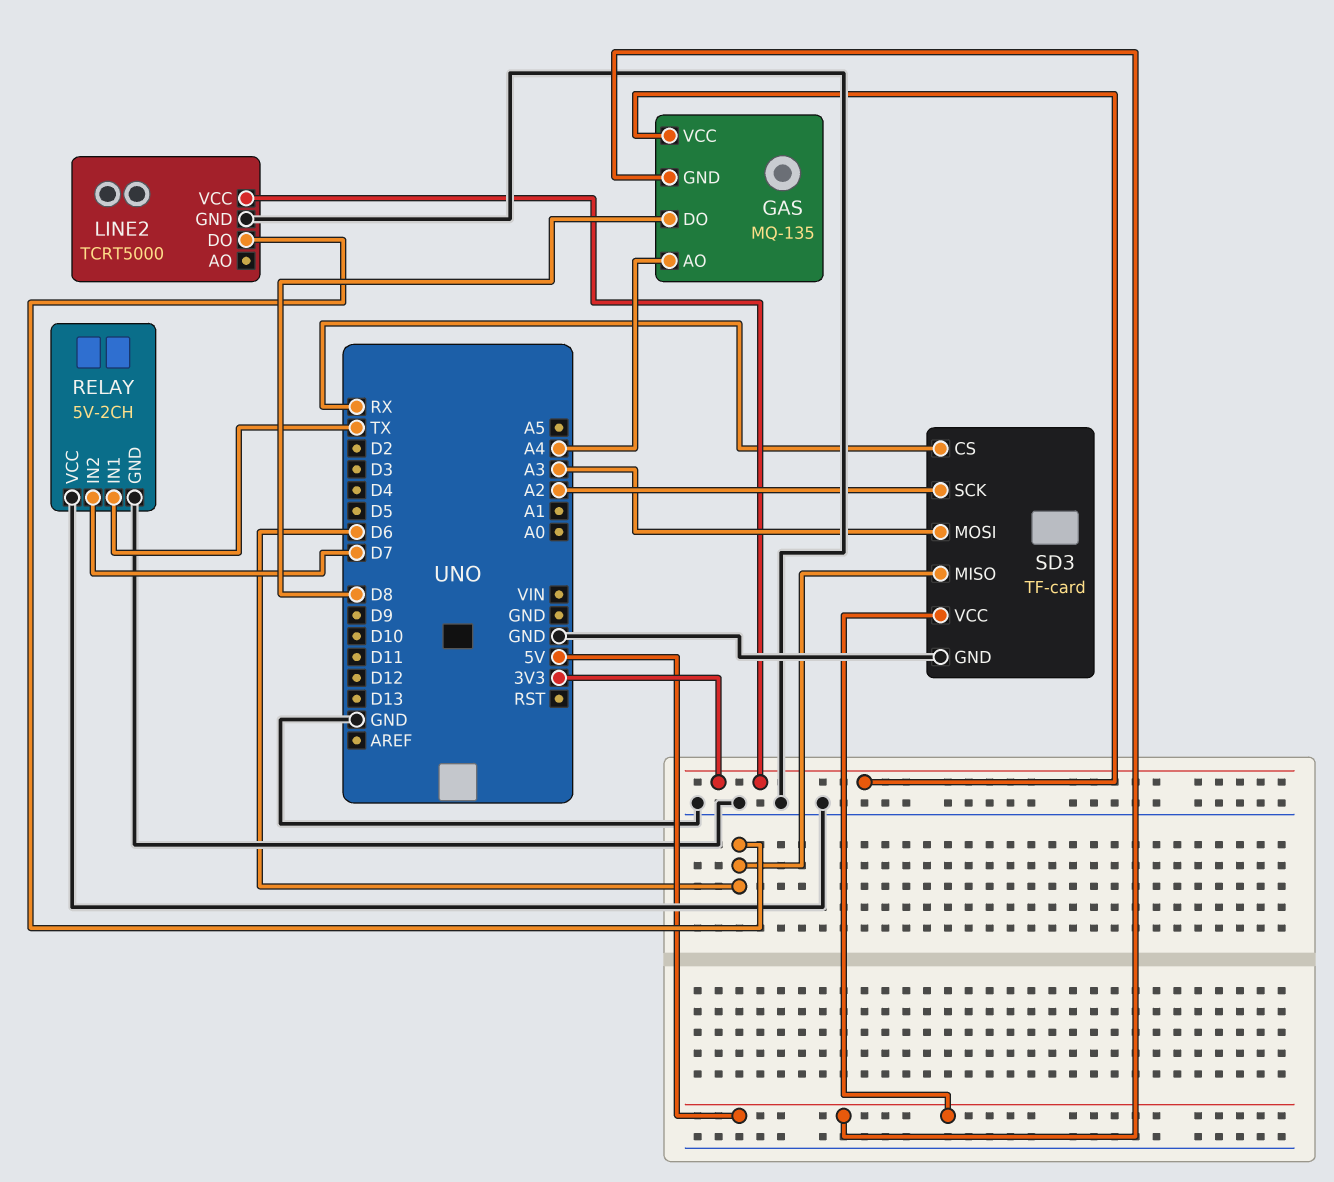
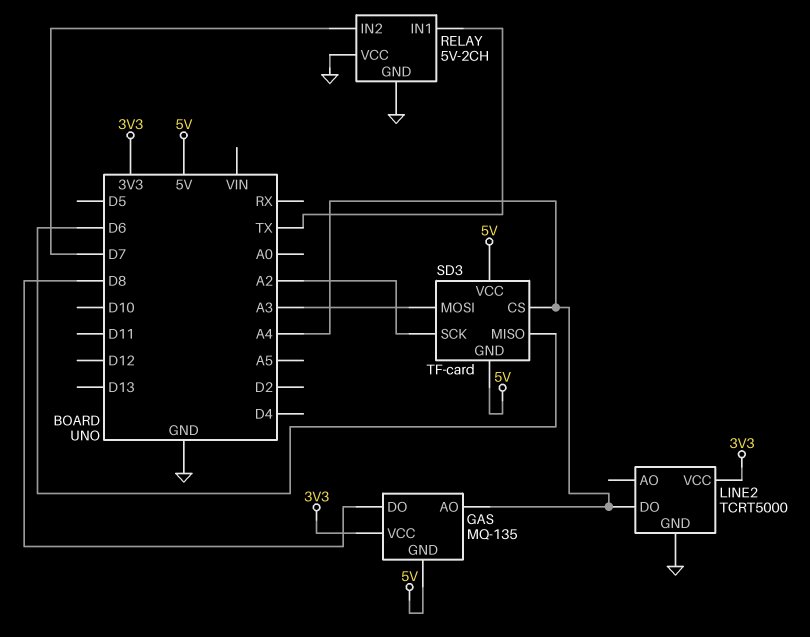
LINE2 pin DO: D6 -> A4
SD3 pin CS: RX -> A4
SD3 pin GND: GND -> 5V

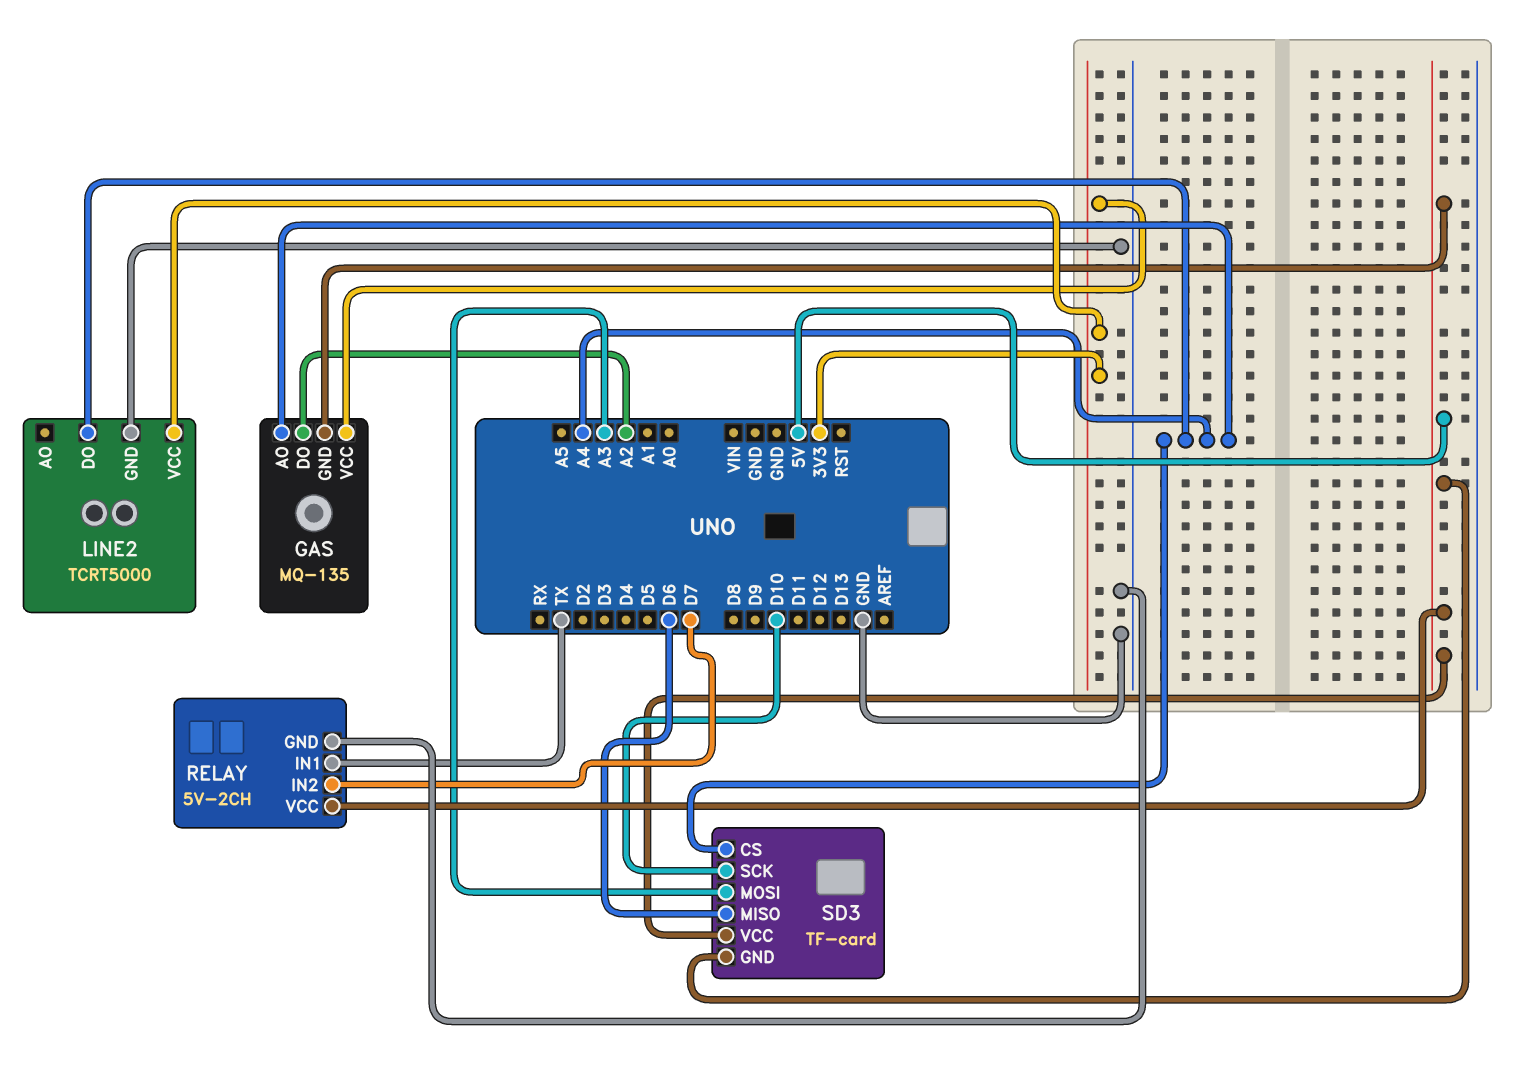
GAS pin DO: D8 -> A2
RELAY pin VCC: GND -> 5V
SD3 pin SCK: A2 -> D10

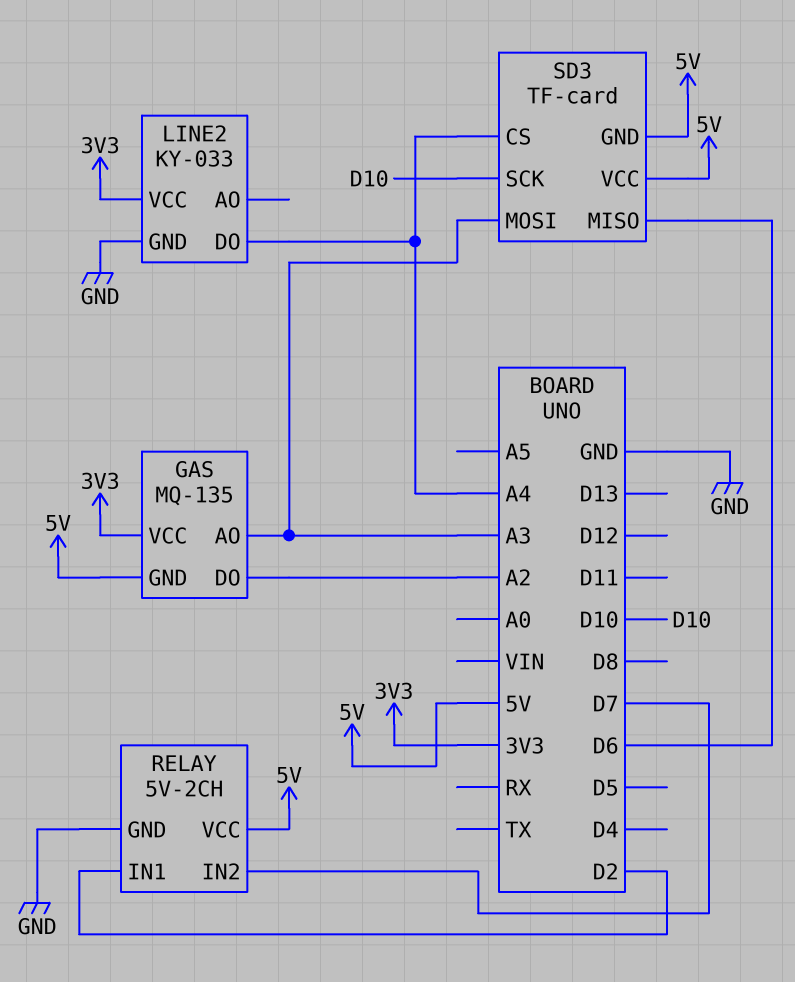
GAS pin AO: A4 -> A3
LINE2: TCRT5000 -> KY-033
RELAY pin IN1: TX -> D2

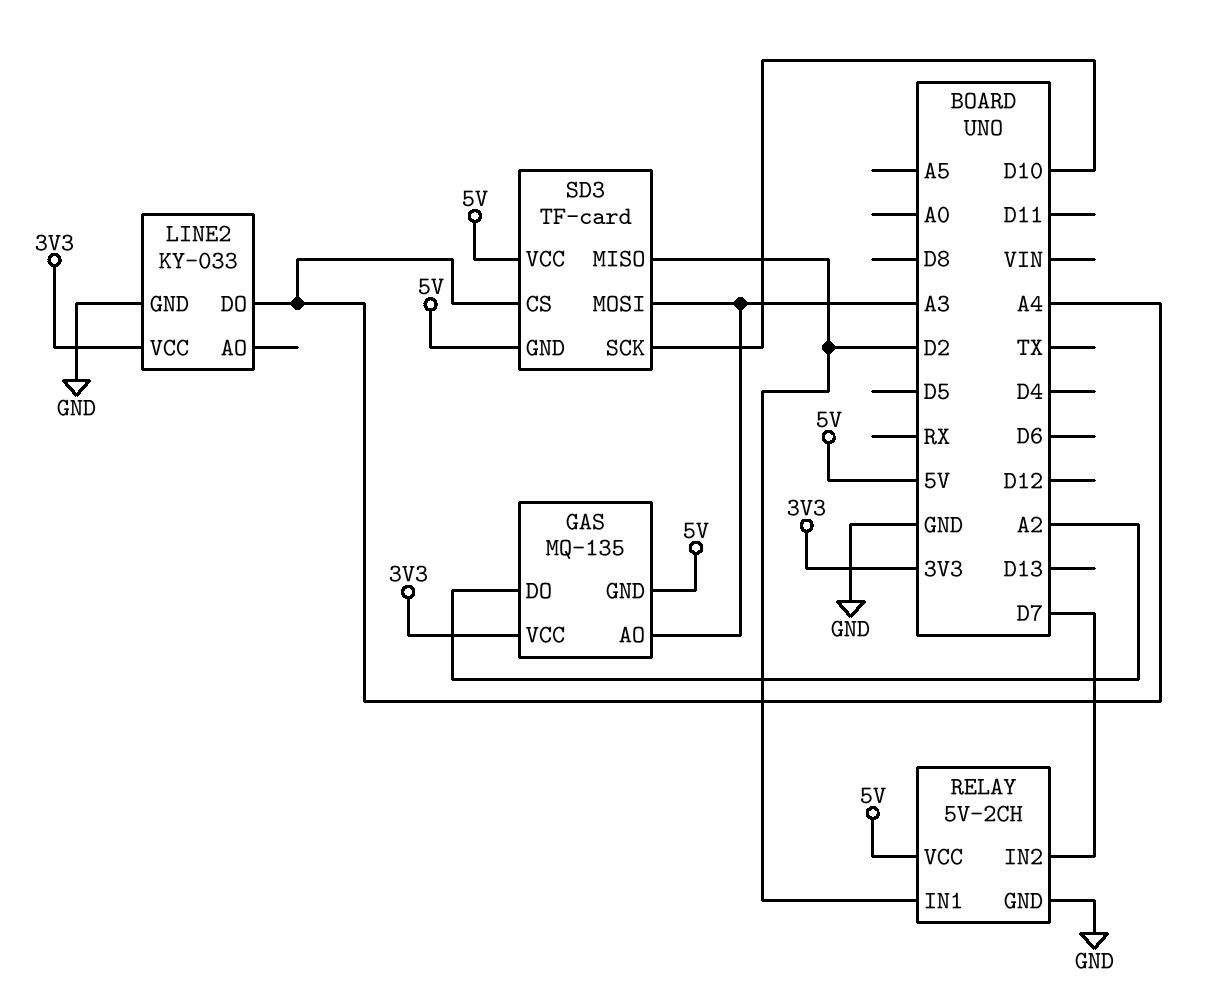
SD3 pin MISO: D6 -> D2

